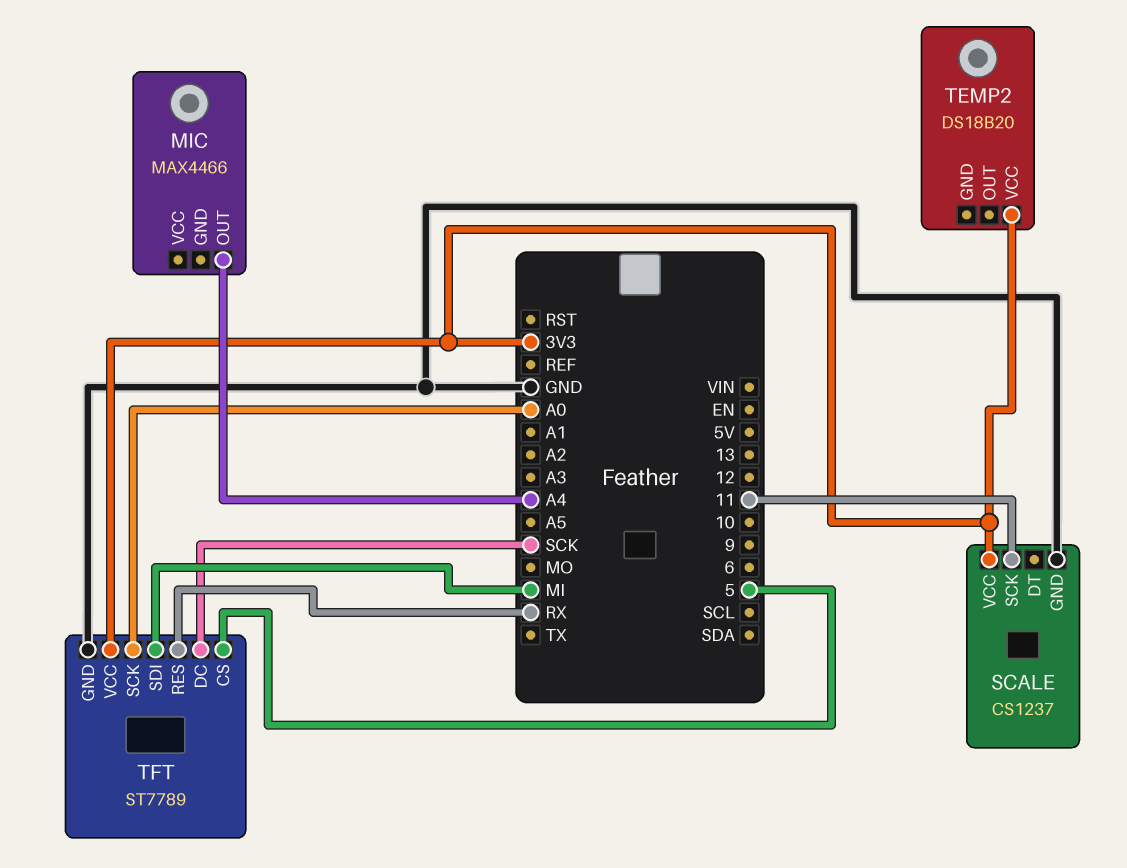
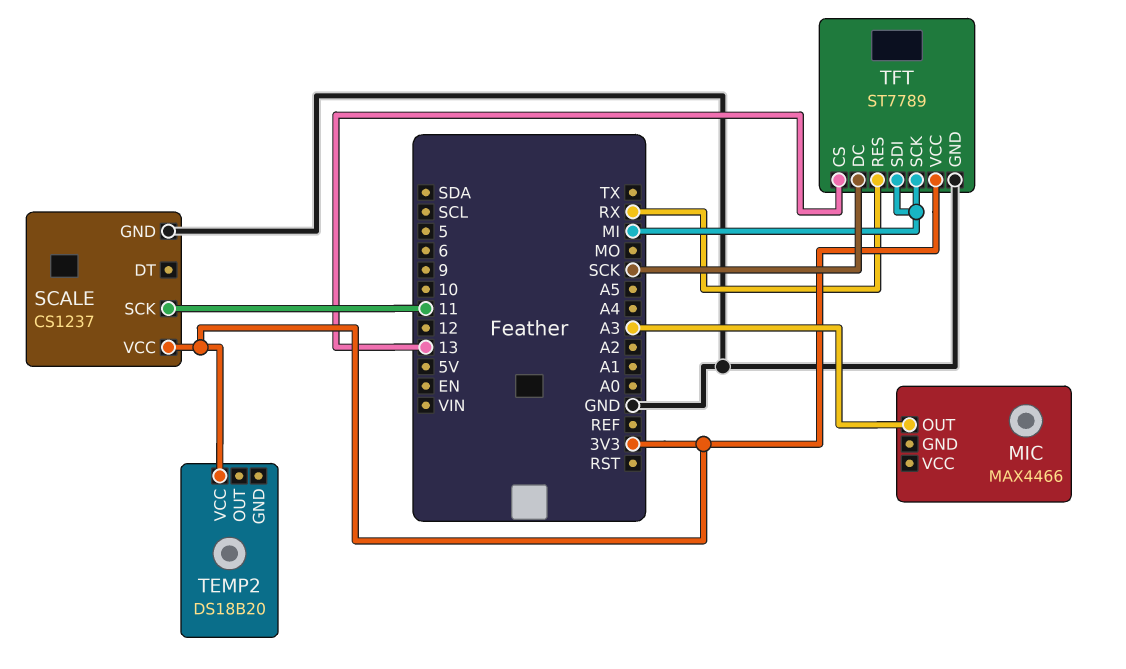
MIC pin OUT: A4 -> A3
TFT pin CS: 5 -> 13
TFT pin SCK: A0 -> MI

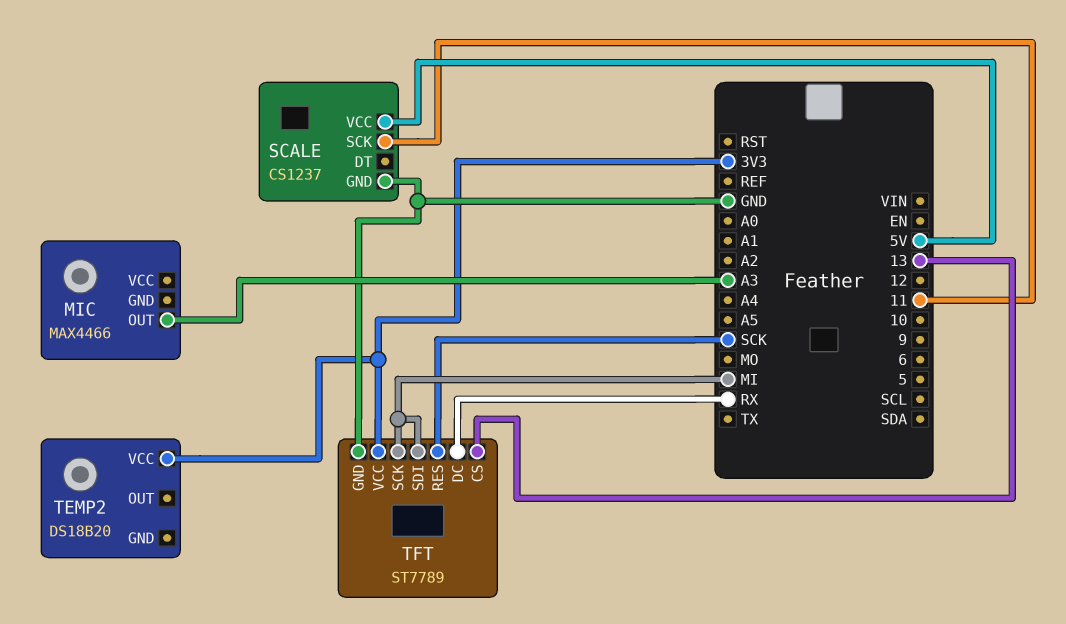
SCALE pin VCC: 3V3 -> 5V
TFT pin DC: SCK -> RX
TFT pin RES: RX -> SCK

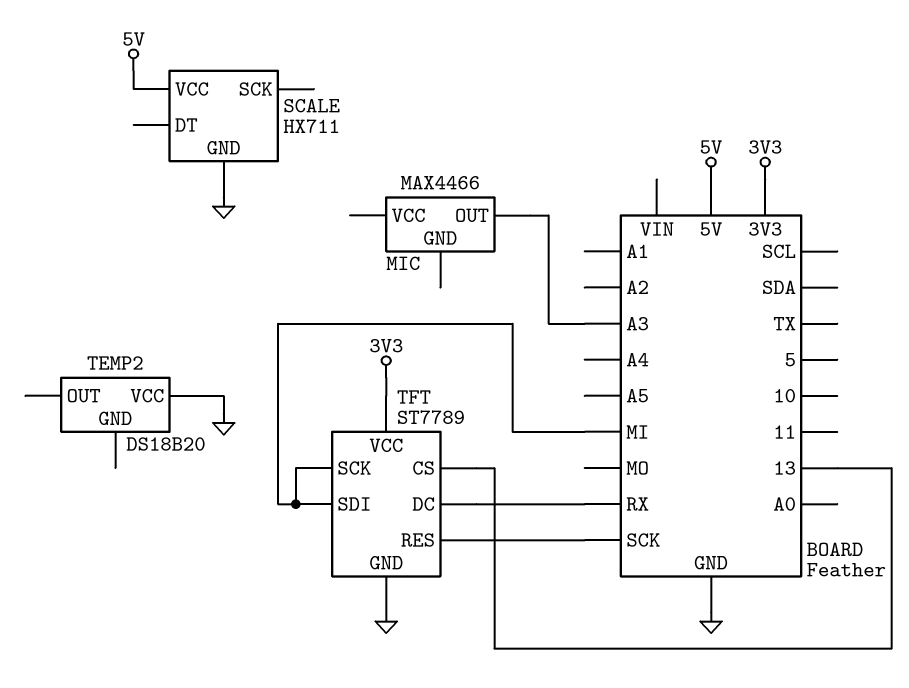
SCALE: CS1237 -> HX711
SCALE pin SCK: 11 -> none
TEMP2 pin VCC: 3V3 -> GND

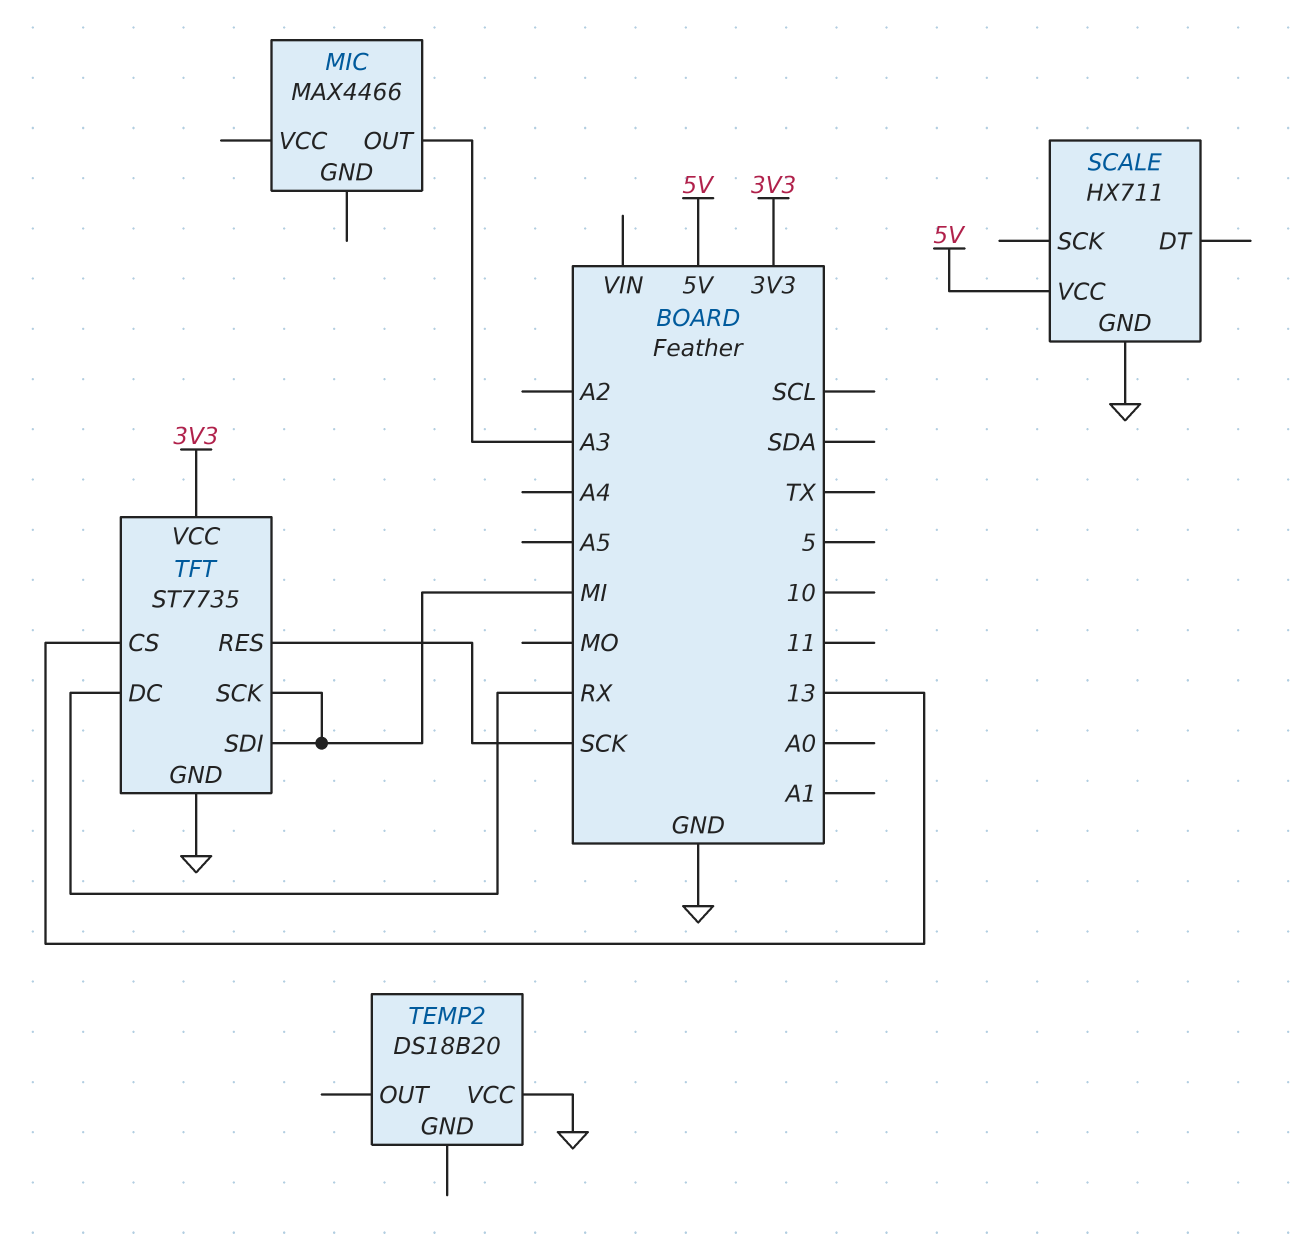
TFT: ST7789 -> ST7735

